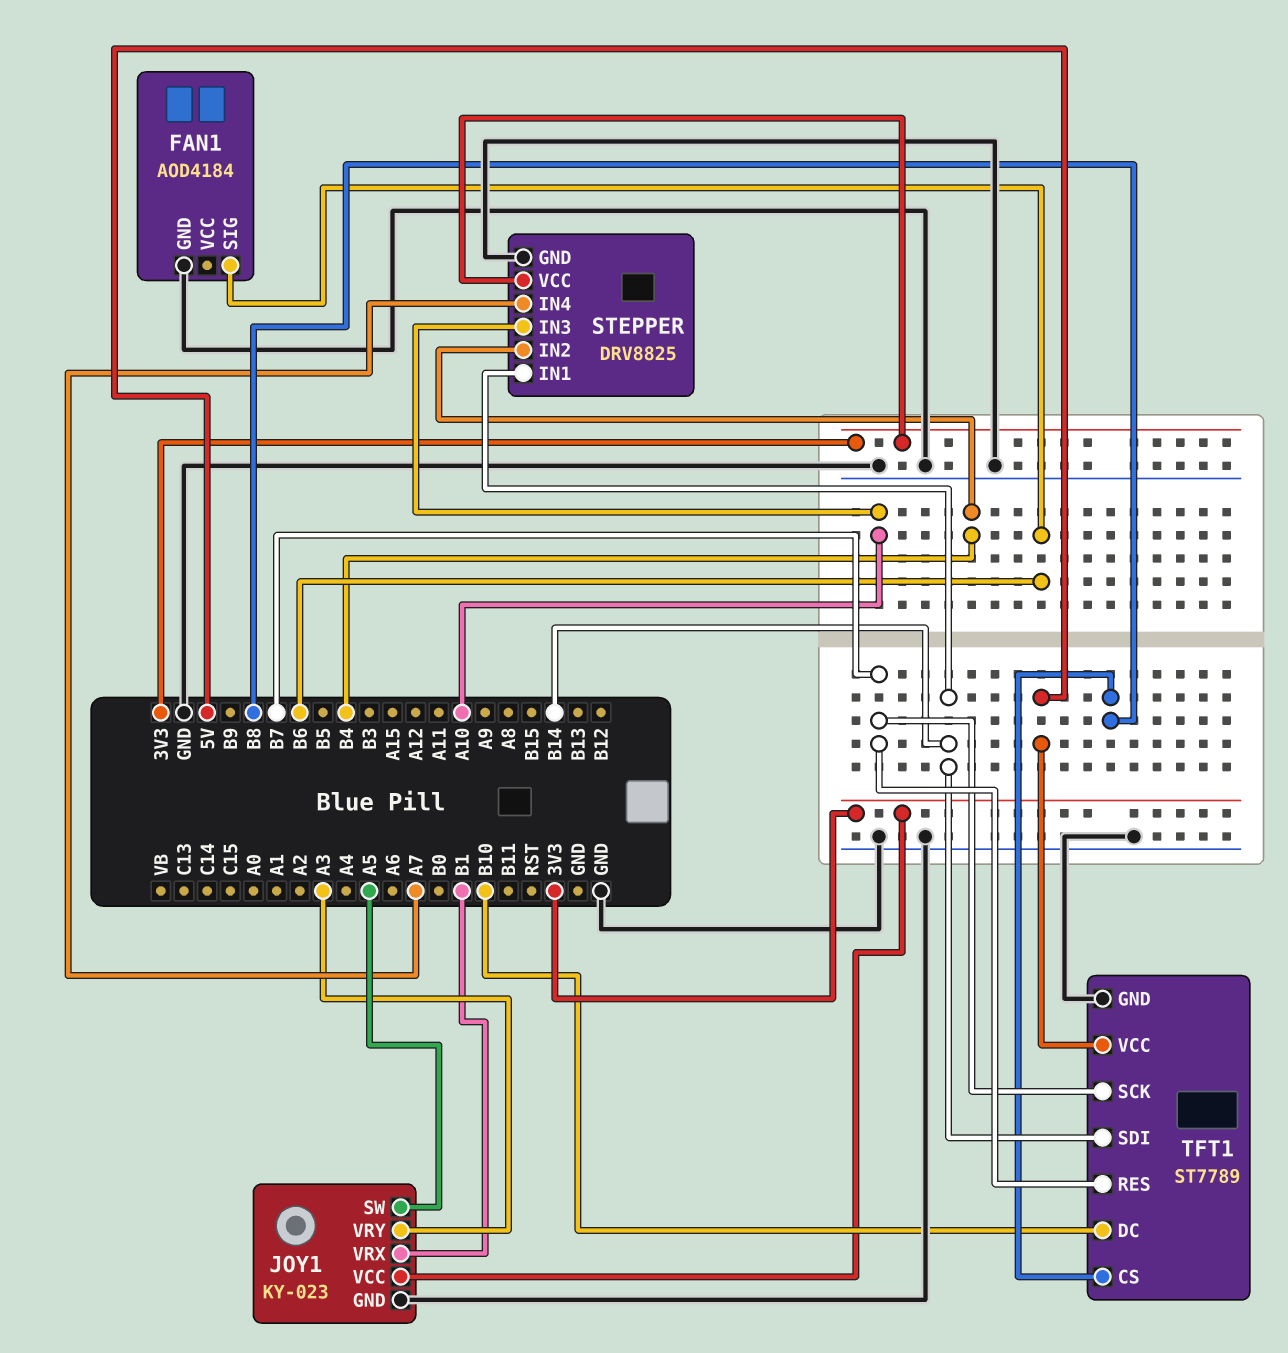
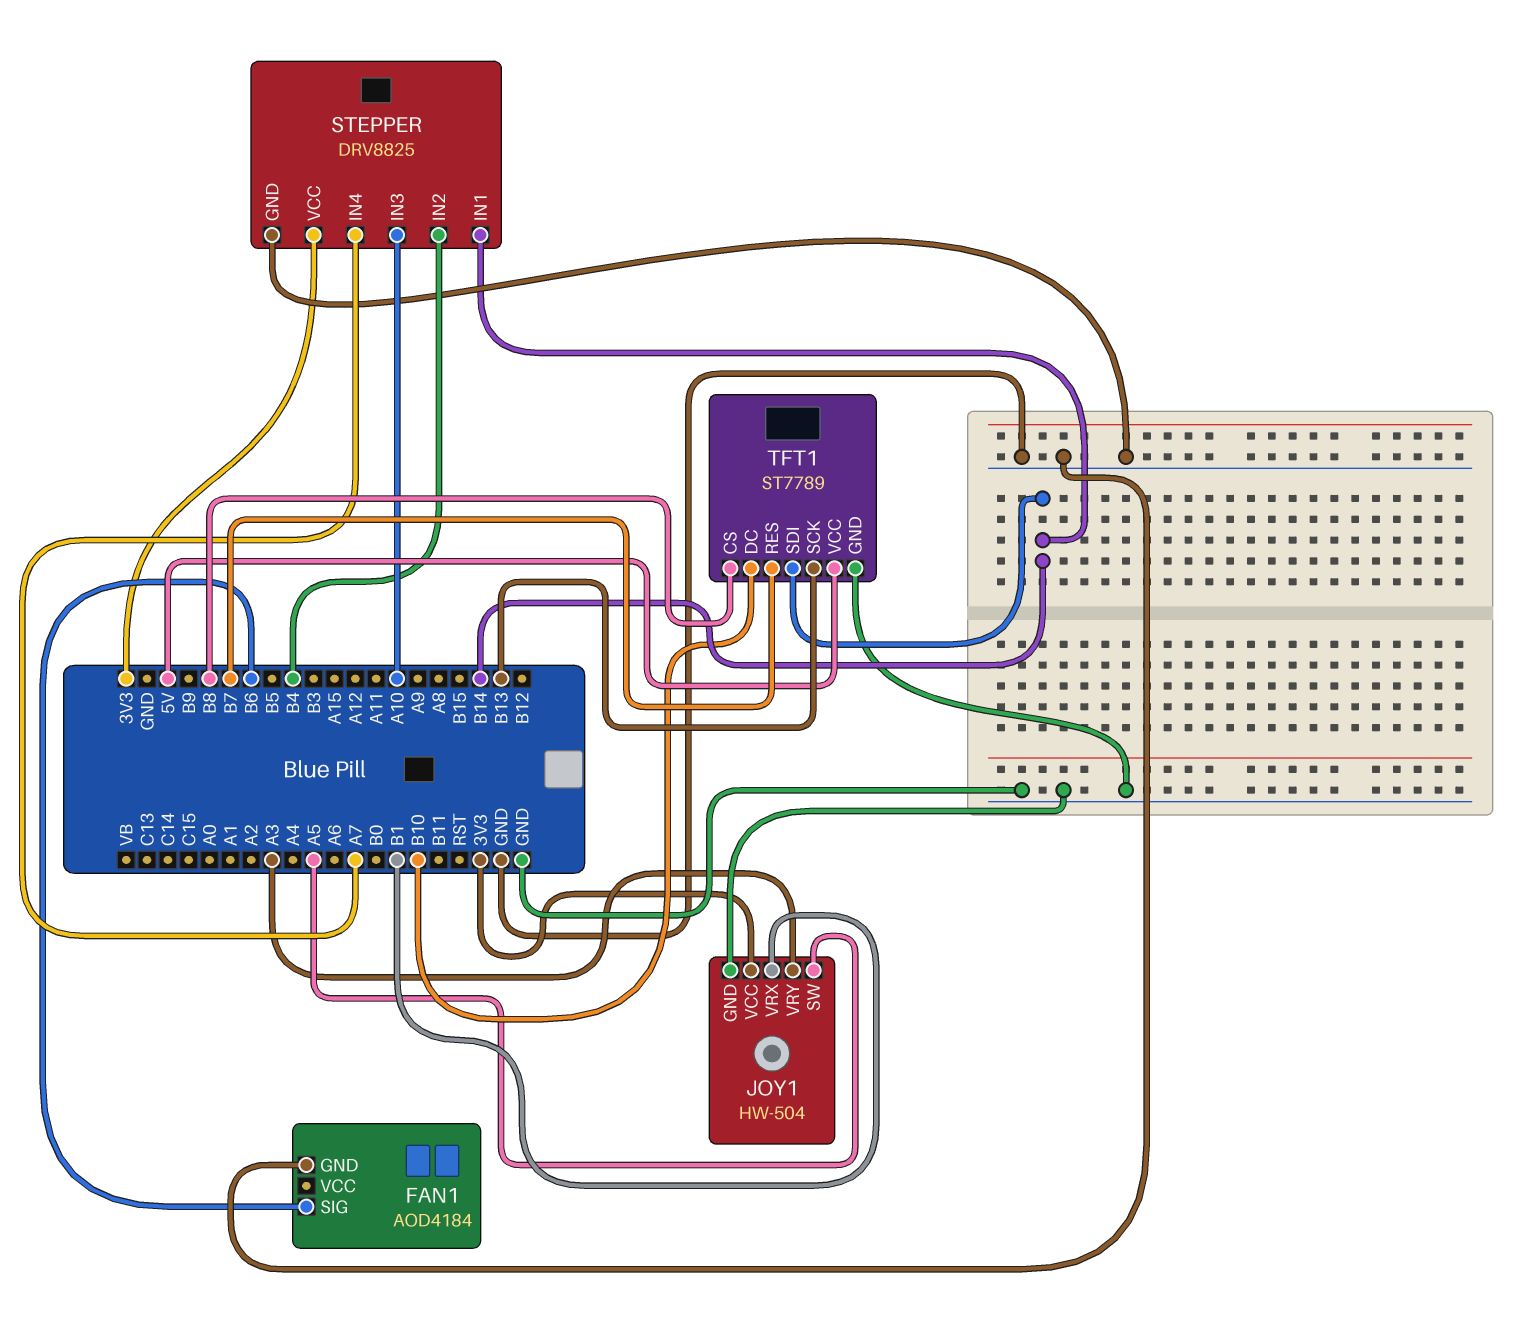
JOY1: KY-023 -> HW-504
TFT1 pin SCK: B7 -> B13

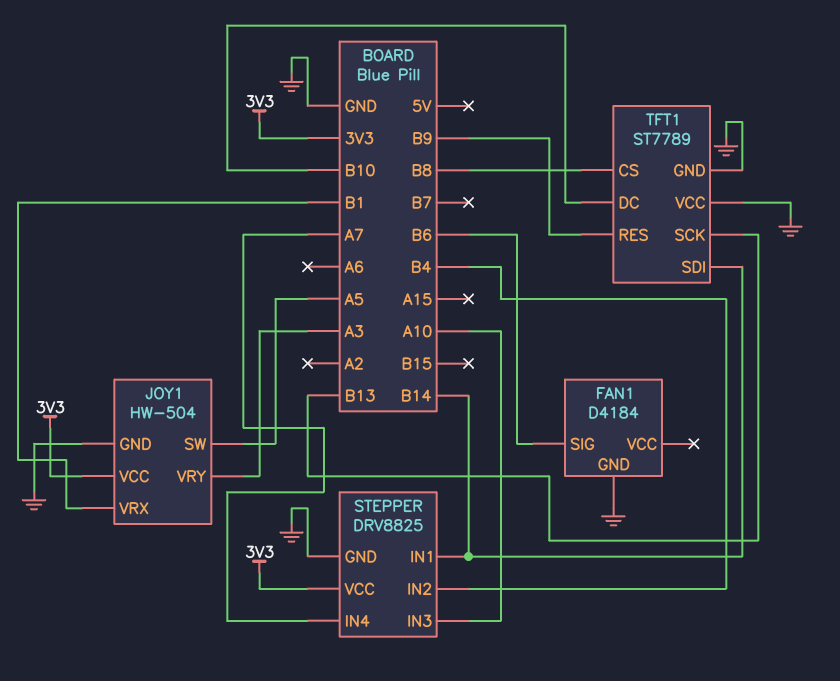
FAN1: AOD4184 -> D4184
TFT1 pin RES: B7 -> B9
TFT1 pin VCC: 5V -> GND

